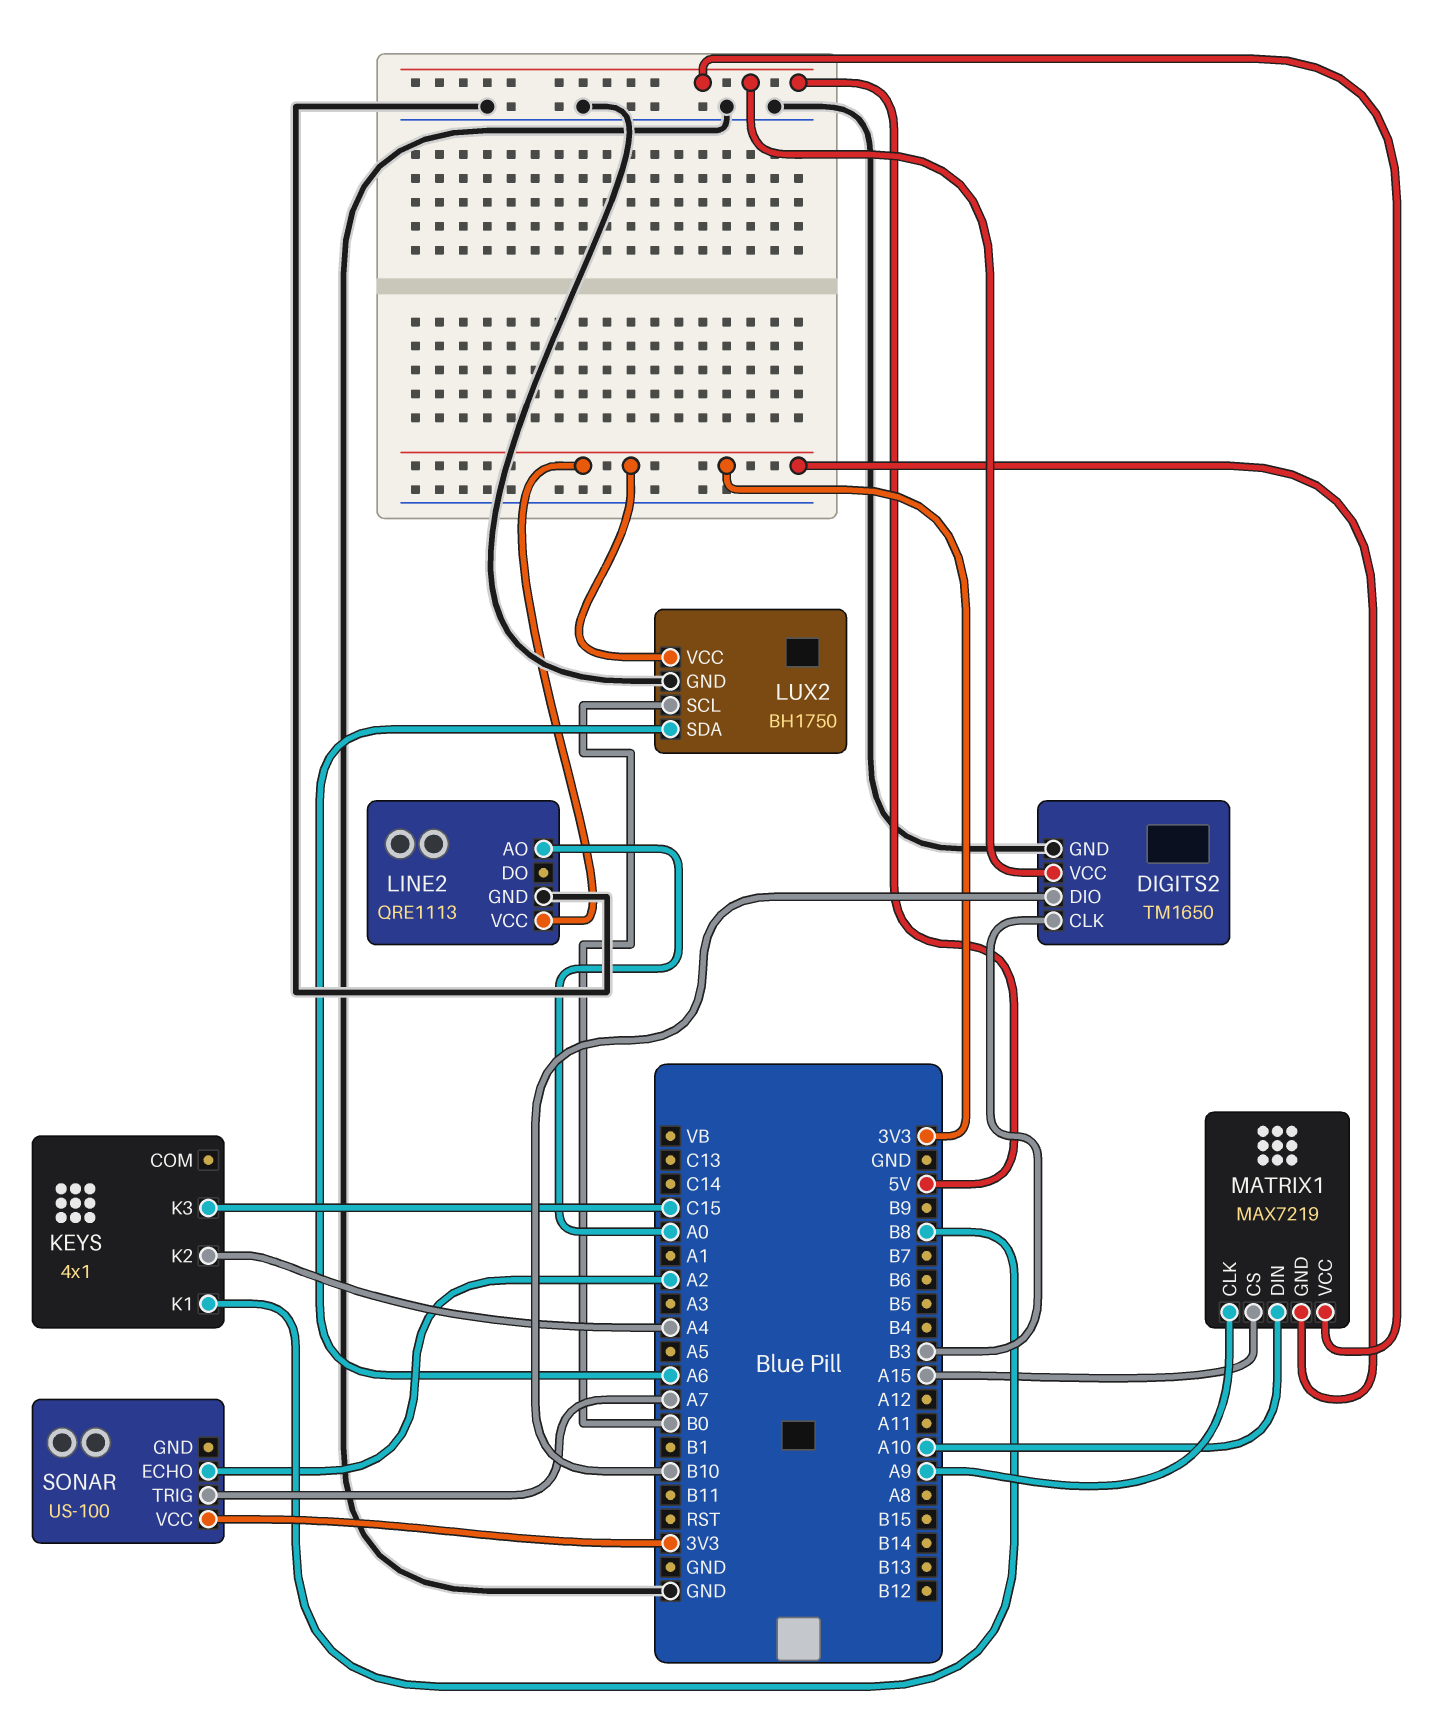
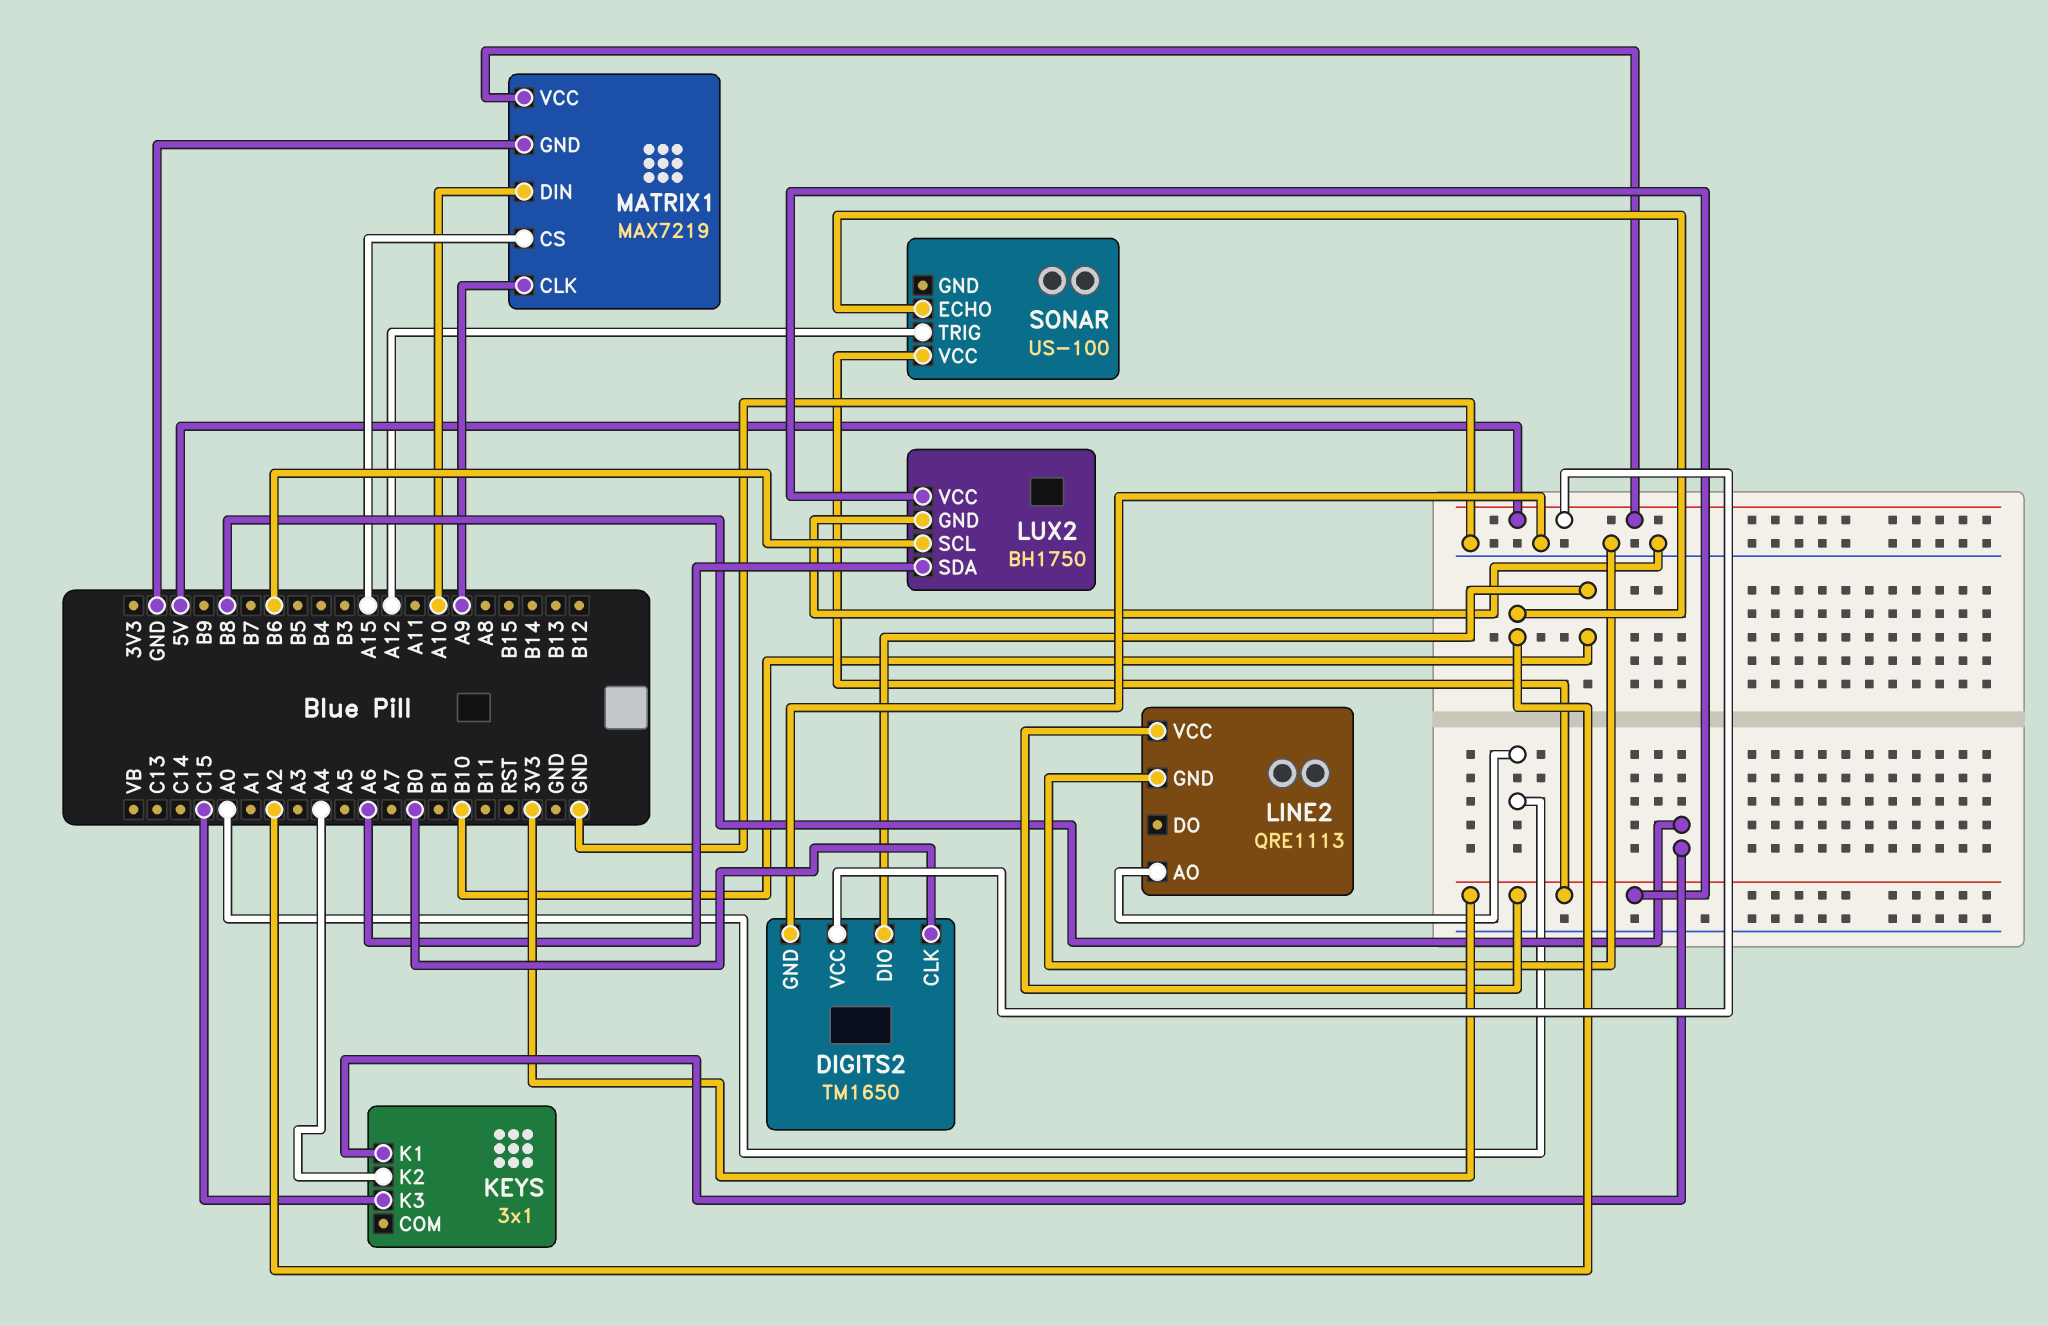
DIGITS2 pin CLK: B3 -> B0
KEYS: 4x1 -> 3x1
LUX2 pin SCL: B0 -> B6
MATRIX1 pin GND: 3V3 -> GND
SONAR pin TRIG: A7 -> A12

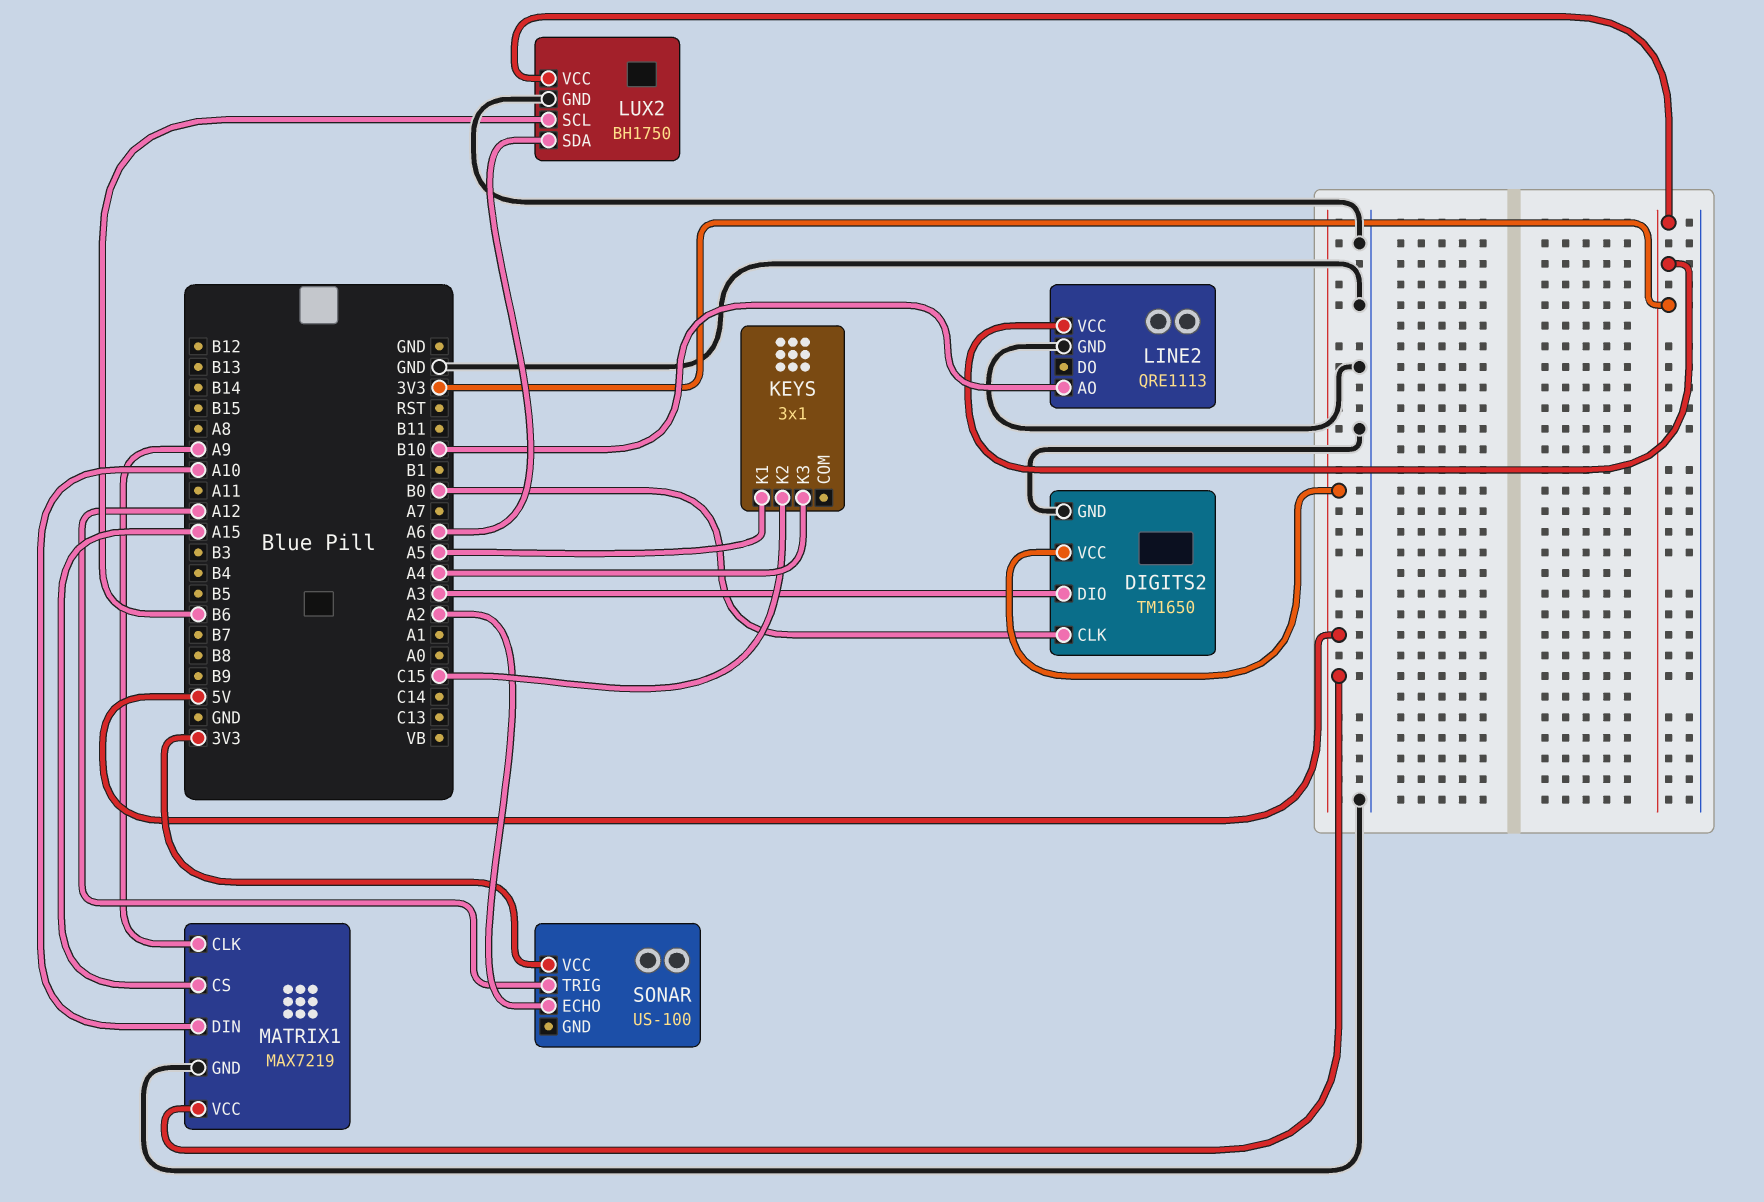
DIGITS2 pin DIO: B10 -> A3
KEYS pin K1: B8 -> A5
KEYS pin K2: A4 -> C15
KEYS pin K3: C15 -> A4
LINE2 pin AO: A0 -> B10

